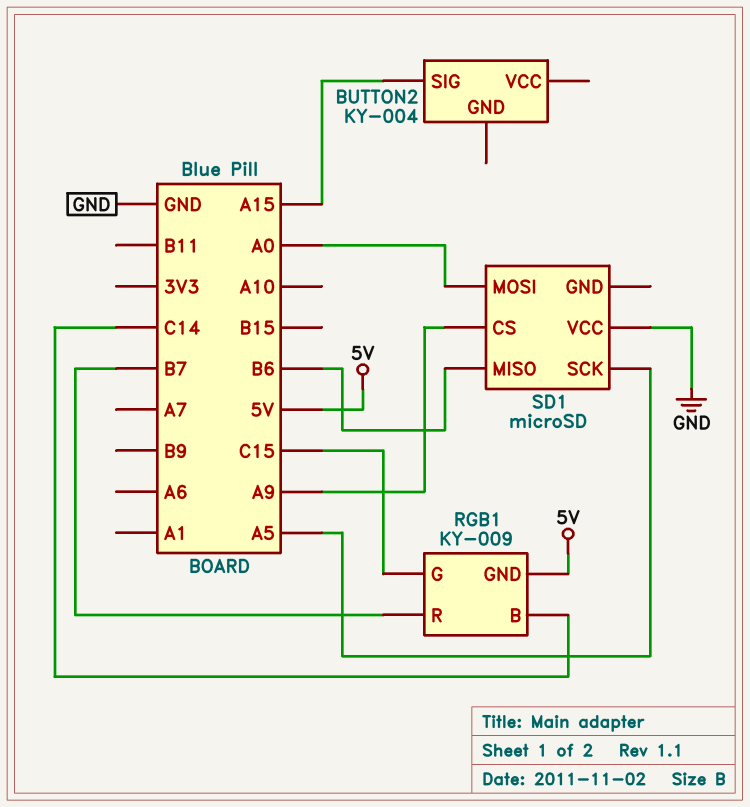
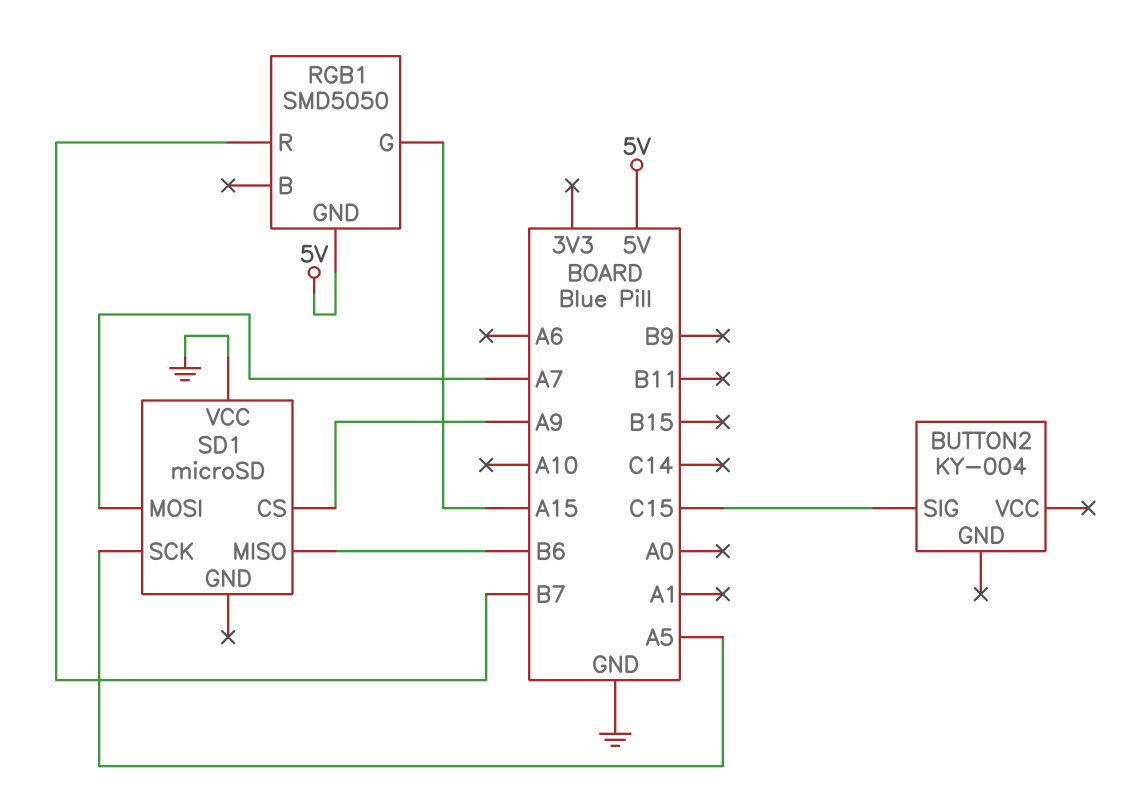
BUTTON2 pin SIG: A15 -> C15
RGB1: KY-009 -> SMD5050
RGB1 pin B: C14 -> none
RGB1 pin G: C15 -> A15
SD1 pin MOSI: A0 -> A7

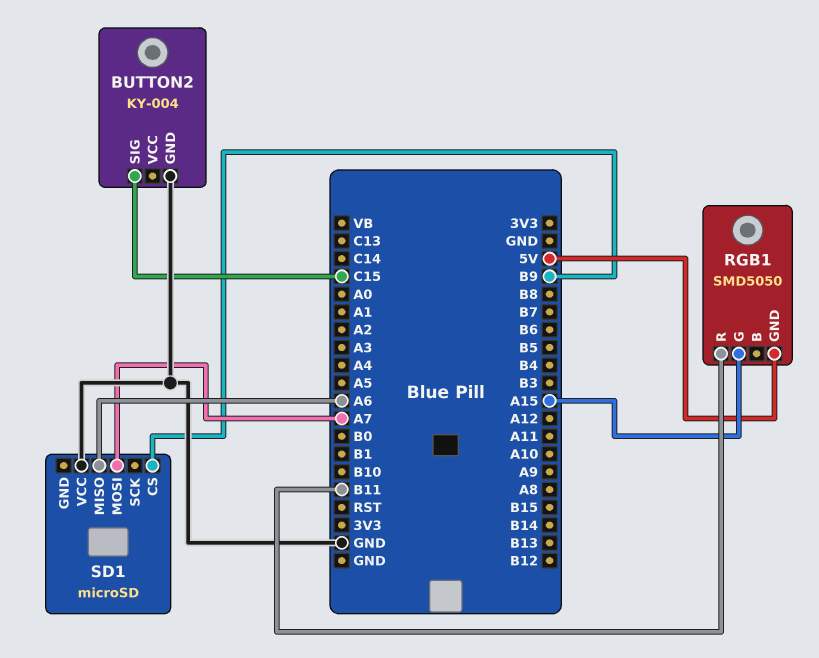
BUTTON2 pin GND: none -> GND
RGB1 pin R: B7 -> B11
SD1 pin CS: A9 -> B9
SD1 pin MISO: B6 -> A6
SD1 pin SCK: A5 -> none

